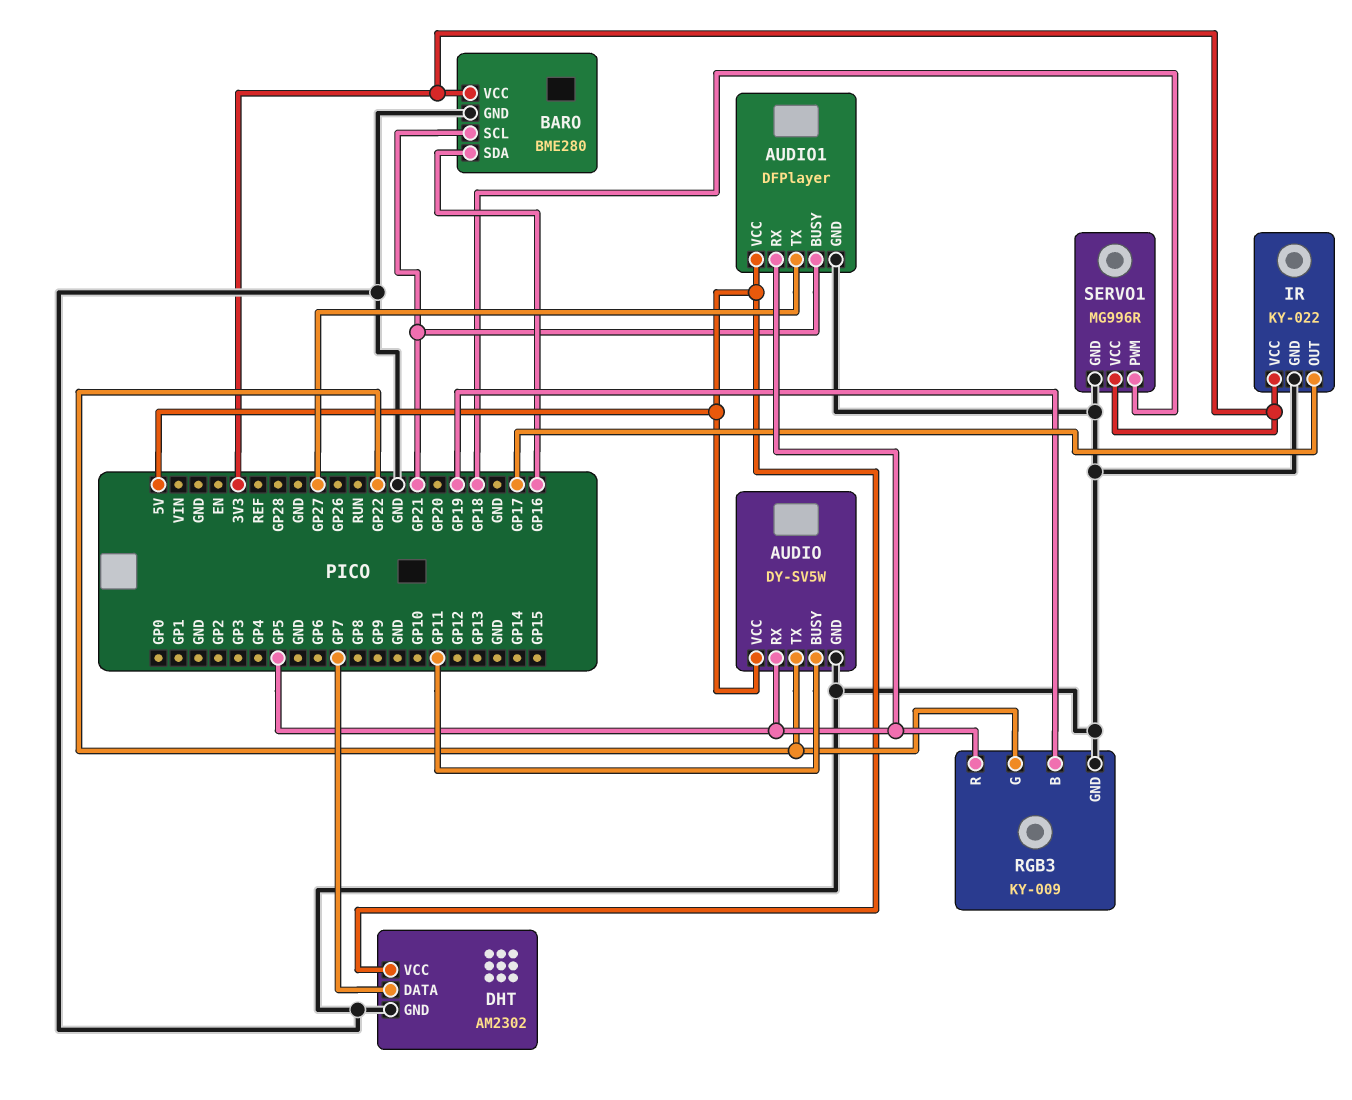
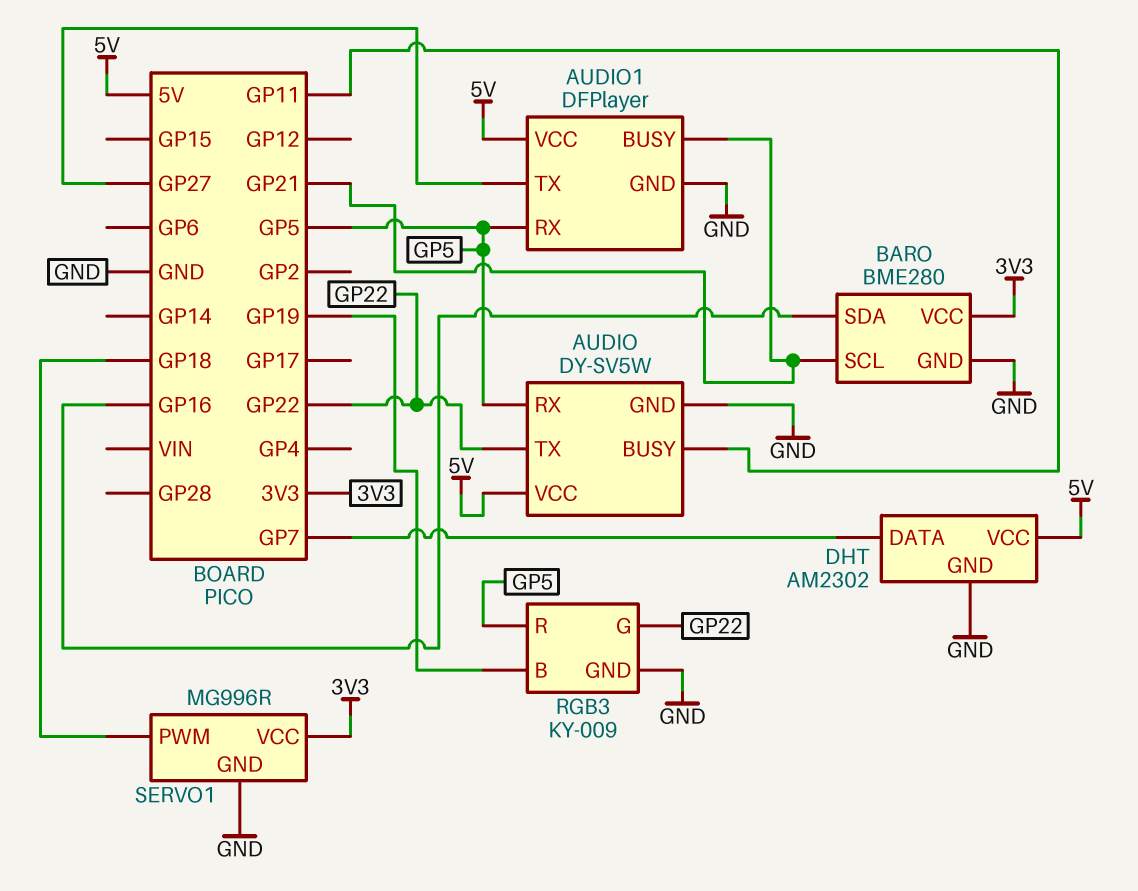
IR: KY-022 -> none
IR pin GND: GND -> none
IR pin OUT: GP17 -> none
IR pin VCC: 3V3 -> none

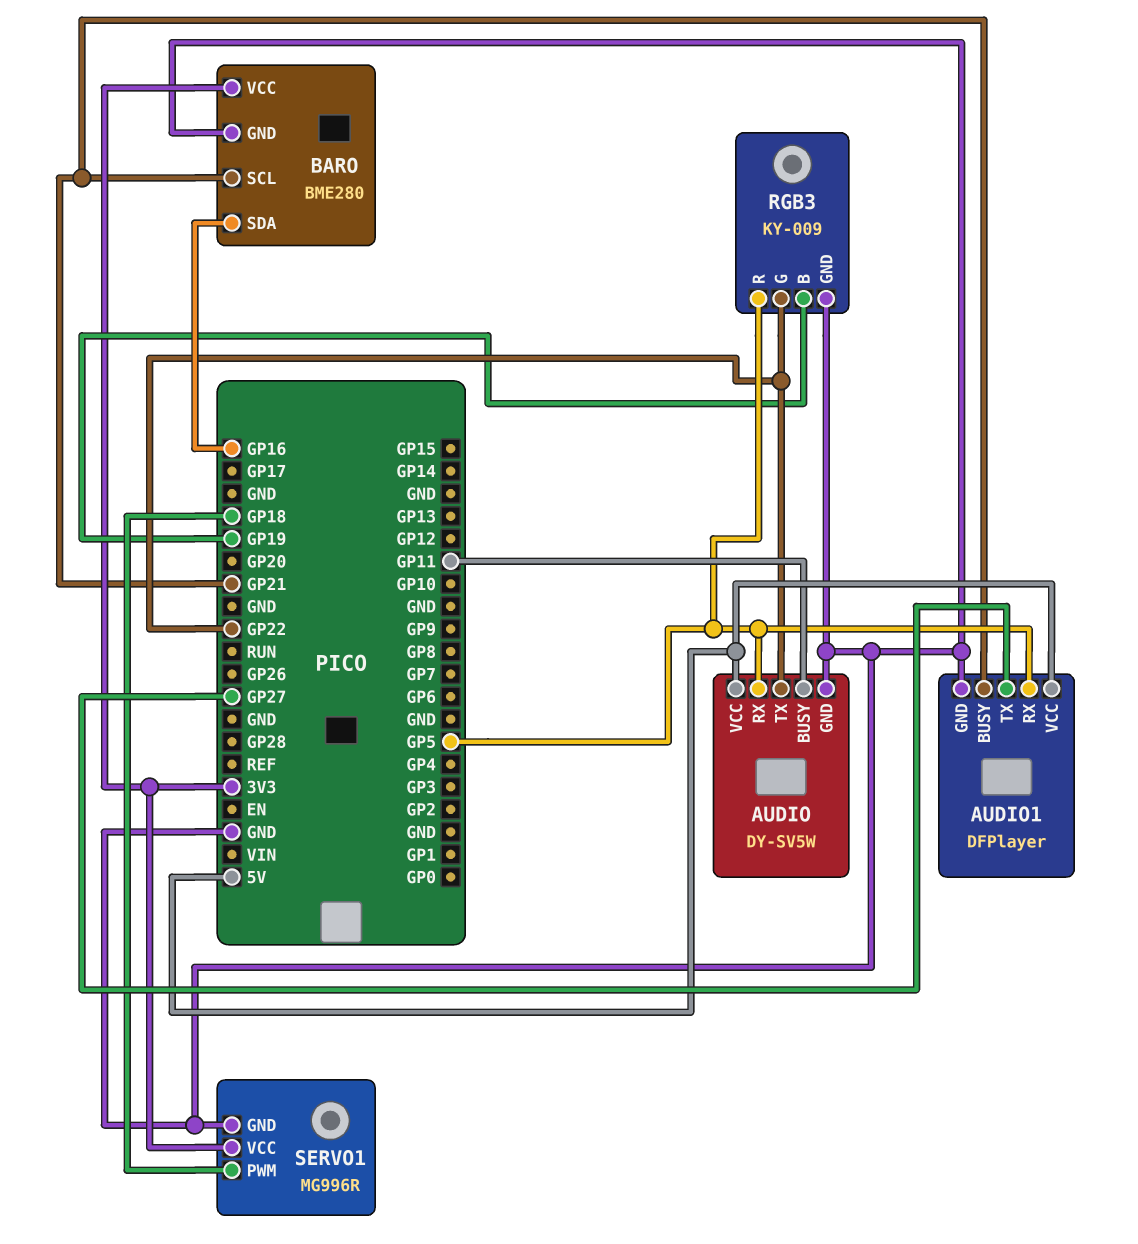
DHT: AM2302 -> none
DHT pin DATA: GP7 -> none
DHT pin GND: GND -> none
DHT pin VCC: 5V -> none

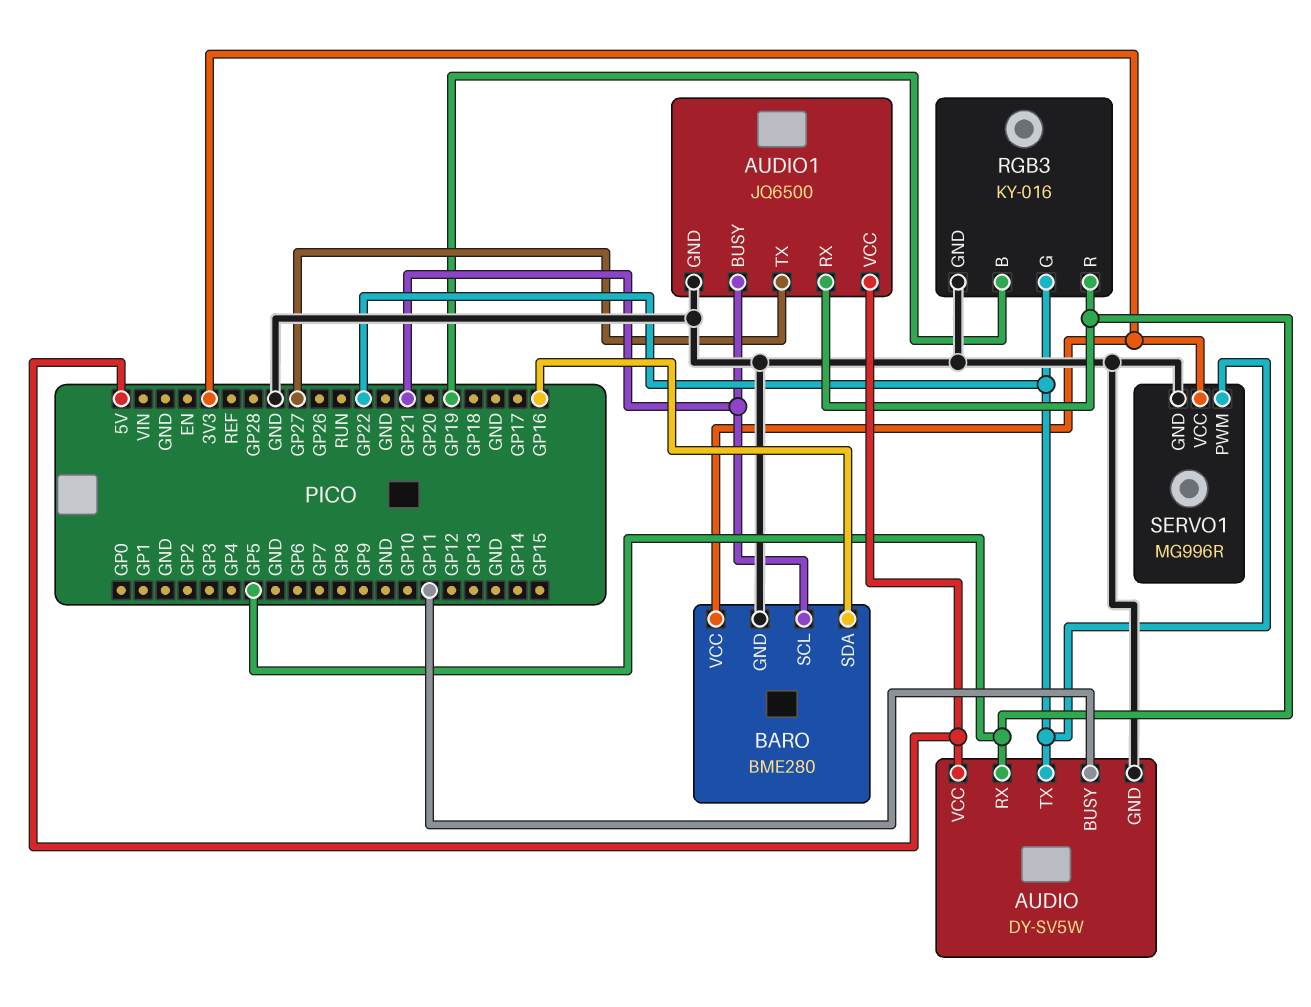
AUDIO1: DFPlayer -> JQ6500
RGB3: KY-009 -> KY-016
SERVO1 pin PWM: GP18 -> GP22

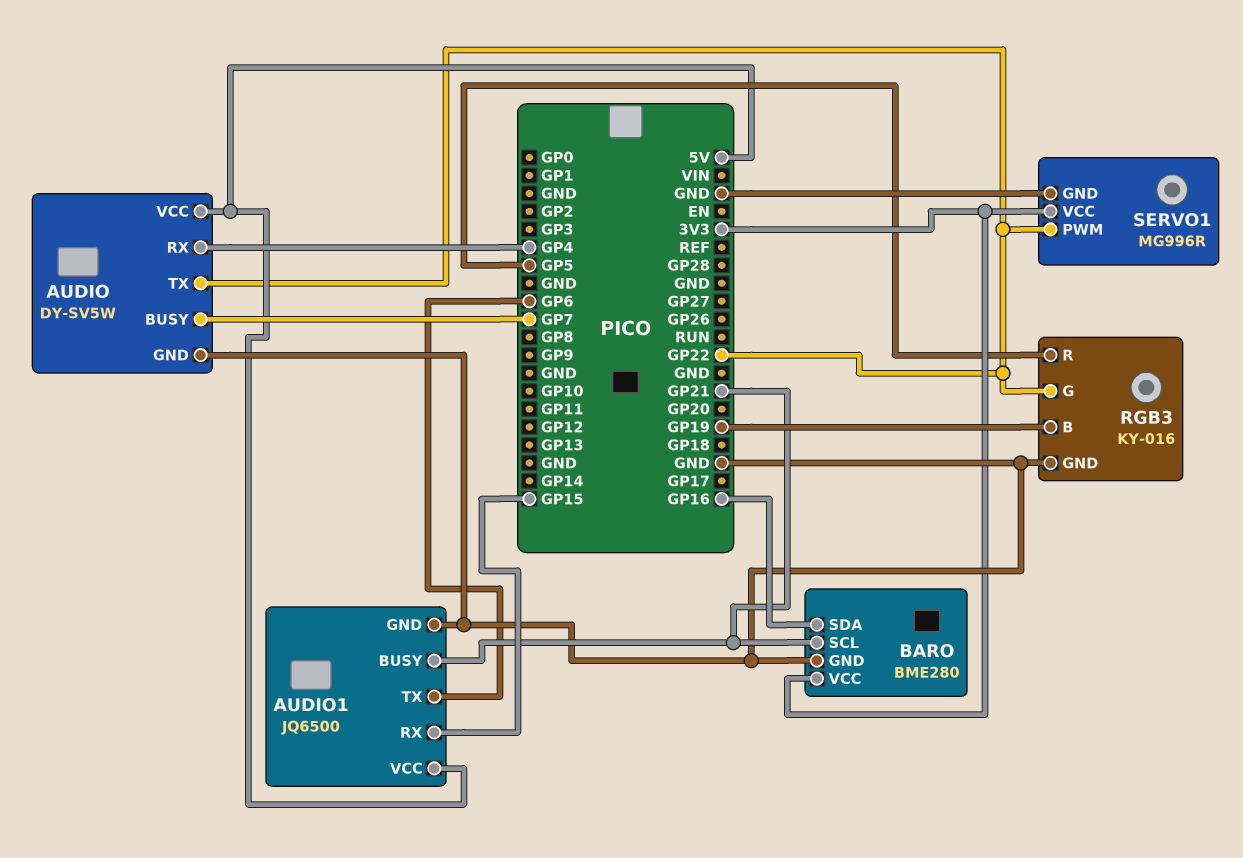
AUDIO pin BUSY: GP11 -> GP7
AUDIO pin RX: GP5 -> GP4
AUDIO1 pin RX: GP5 -> GP15
AUDIO1 pin TX: GP27 -> GP6

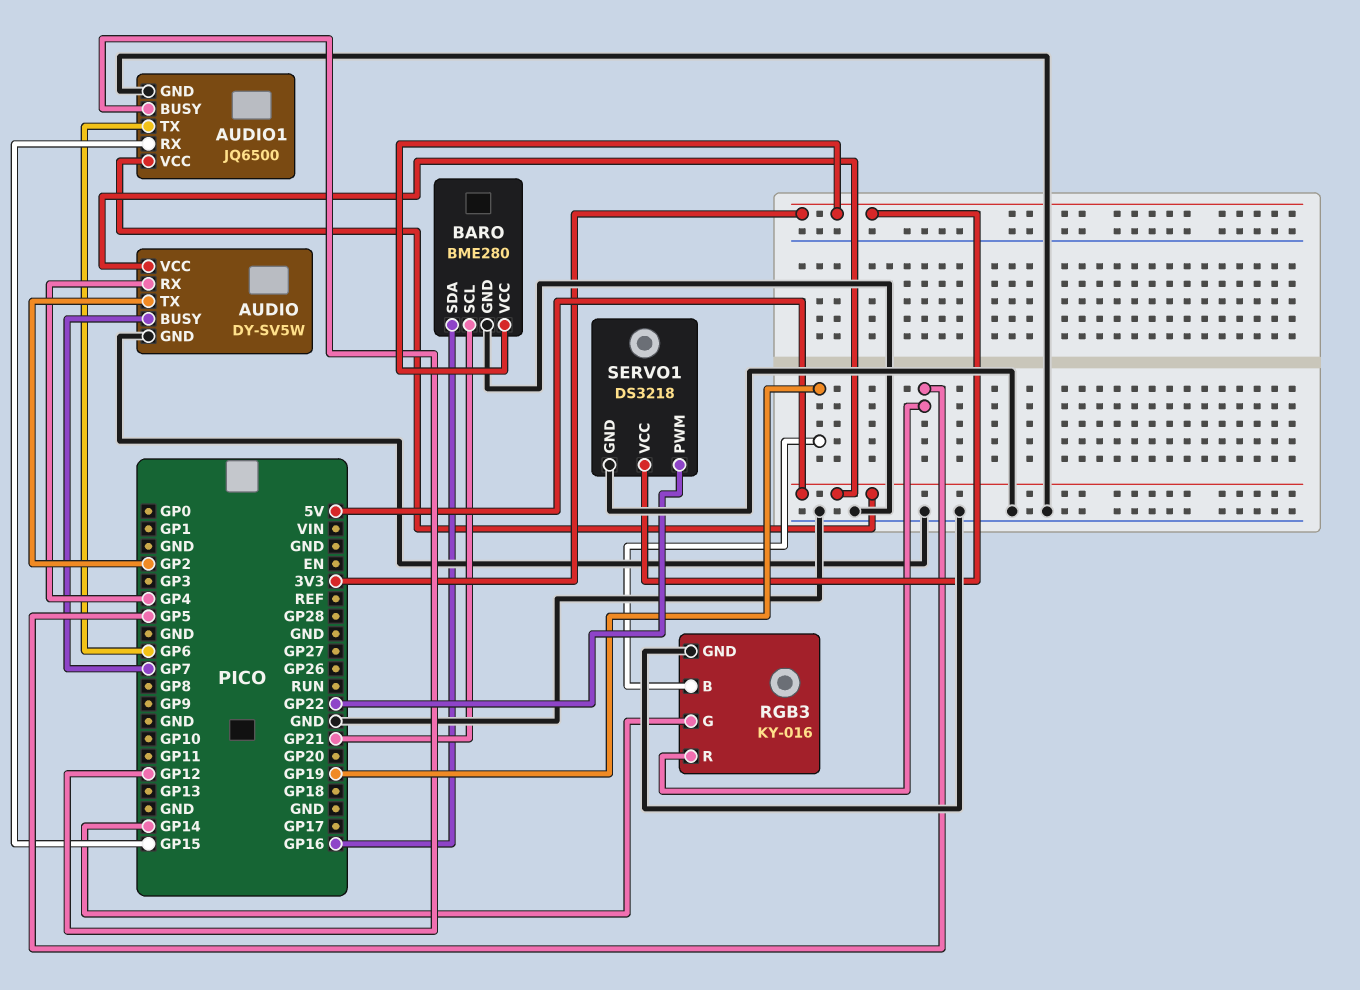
AUDIO pin TX: GP22 -> GP2
AUDIO1 pin BUSY: GP21 -> GP12
RGB3 pin G: GP22 -> GP14
SERVO1: MG996R -> DS3218

